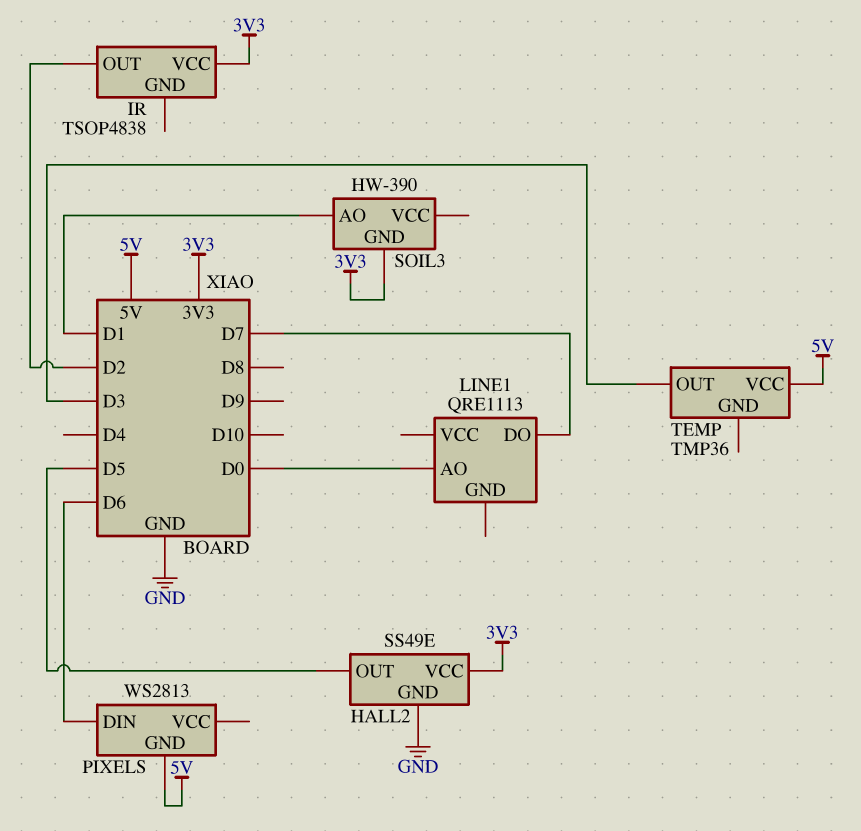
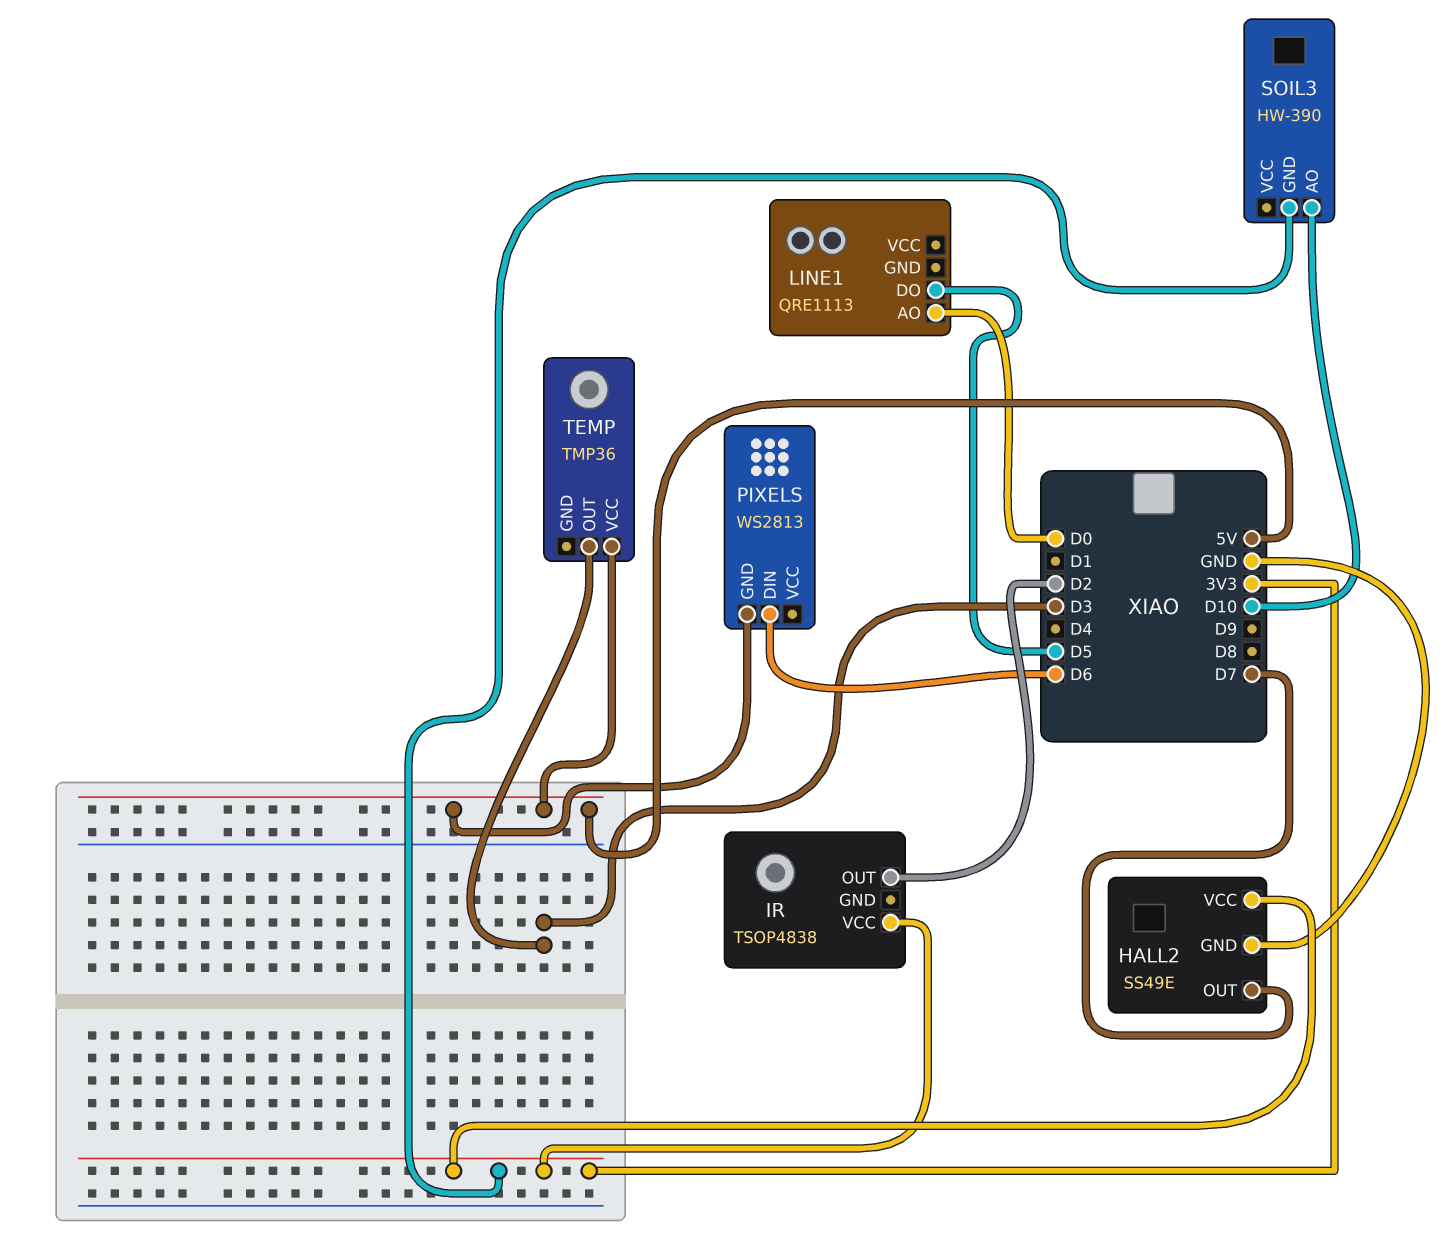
HALL2 pin OUT: D5 -> D7
LINE1 pin DO: D7 -> D5
SOIL3 pin AO: D1 -> D10

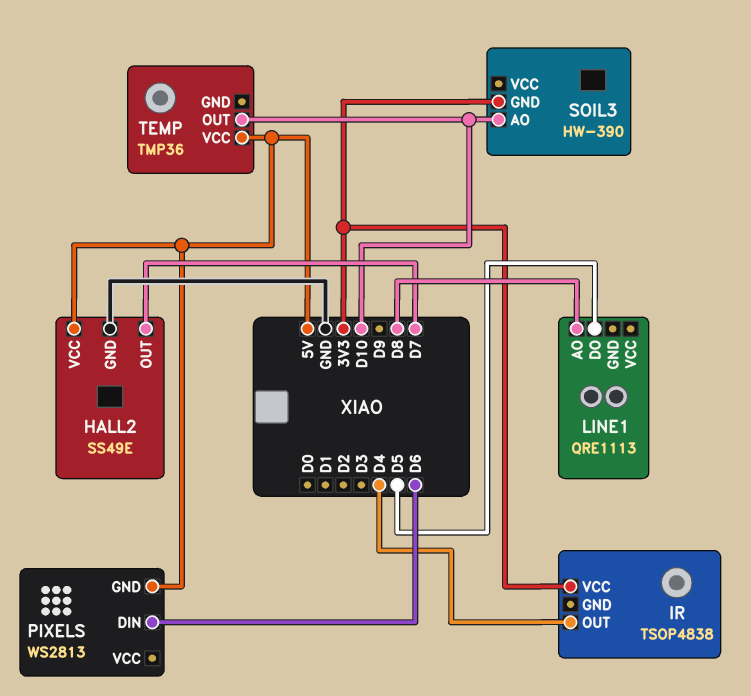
HALL2 pin VCC: 3V3 -> 5V
IR pin OUT: D2 -> D4
LINE1 pin AO: D0 -> D8
TEMP pin OUT: D3 -> D10

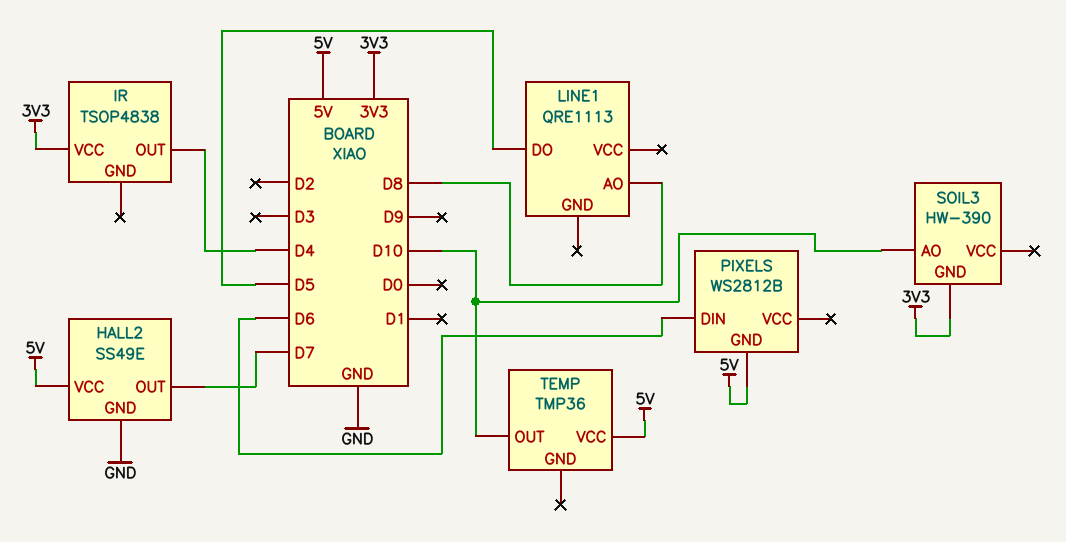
PIXELS: WS2813 -> WS2812B

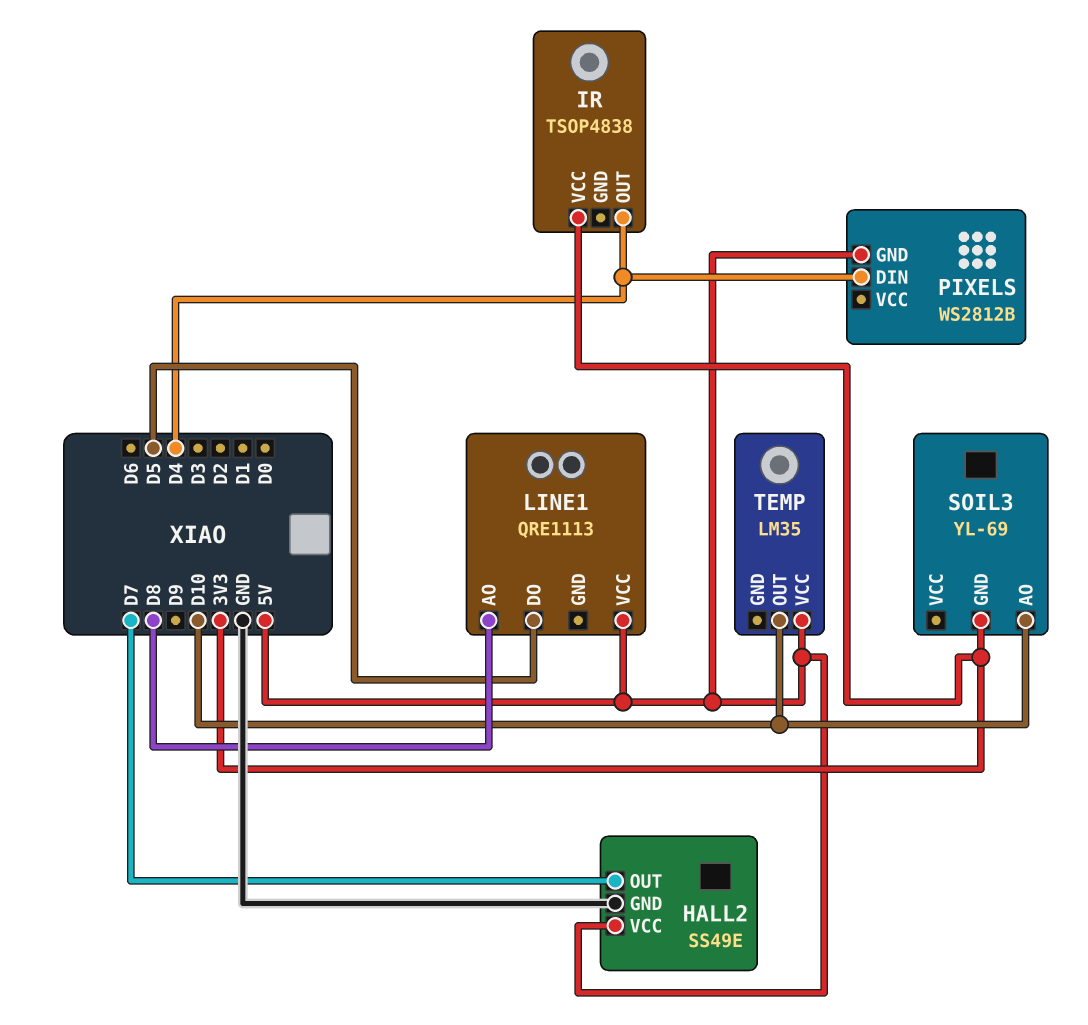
LINE1 pin VCC: none -> 5V
PIXELS pin DIN: D6 -> D4
SOIL3: HW-390 -> YL-69
TEMP: TMP36 -> LM35

